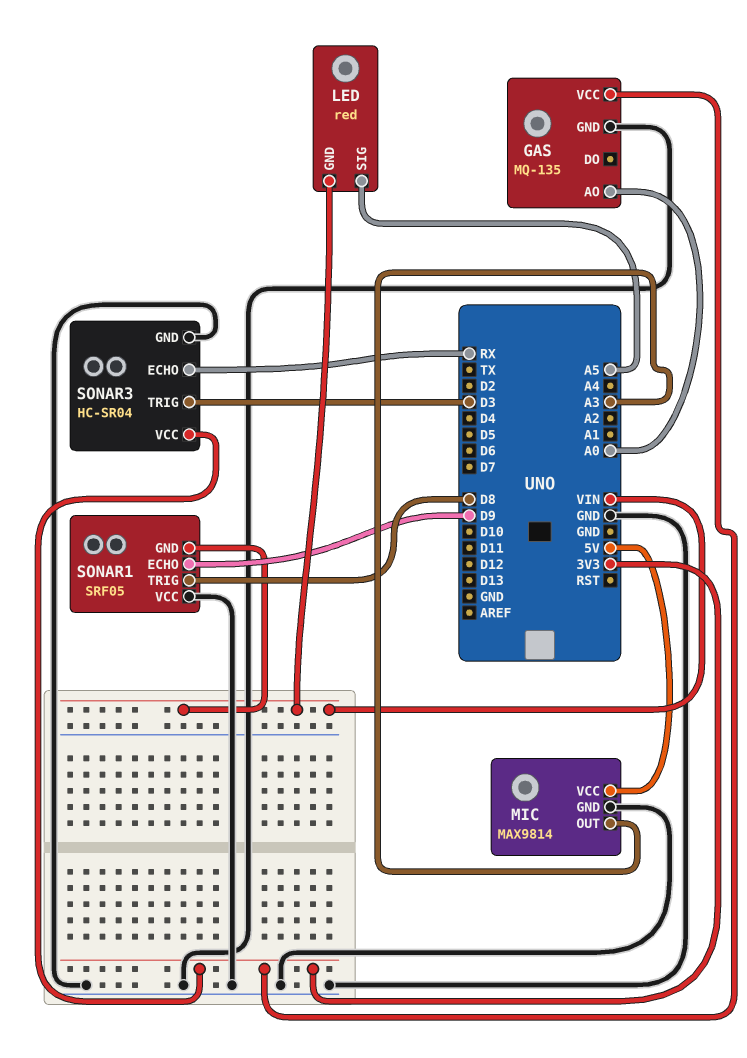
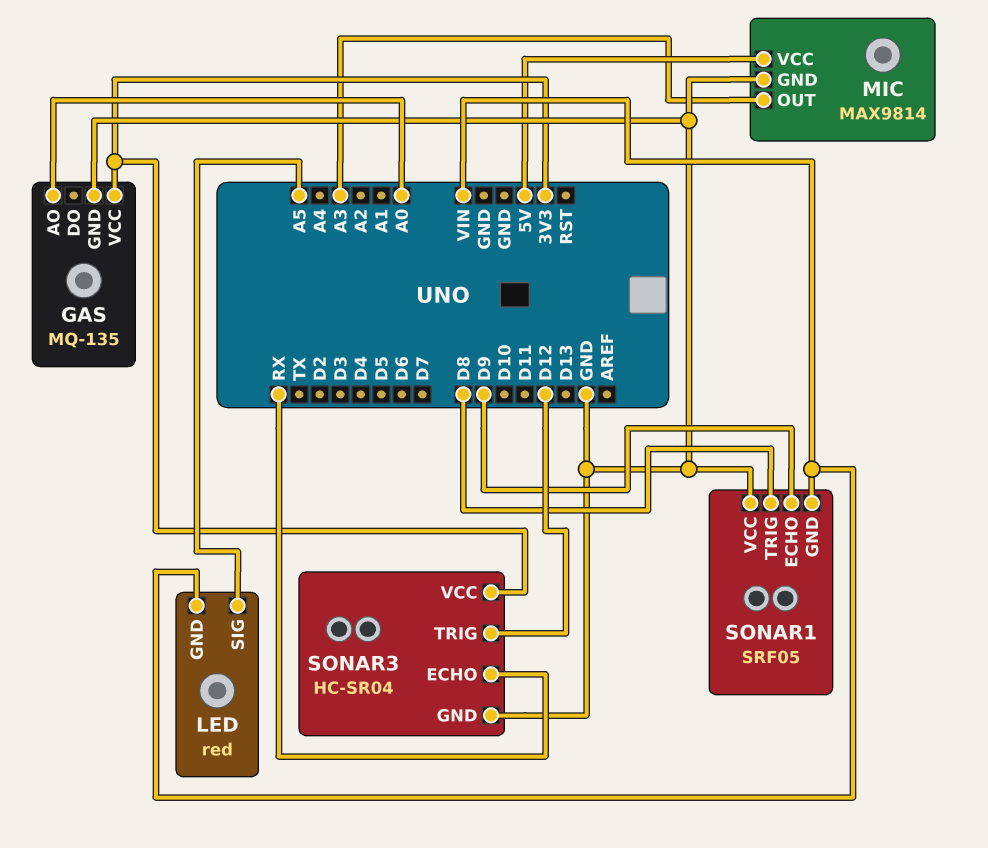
SONAR3 pin TRIG: D3 -> D12

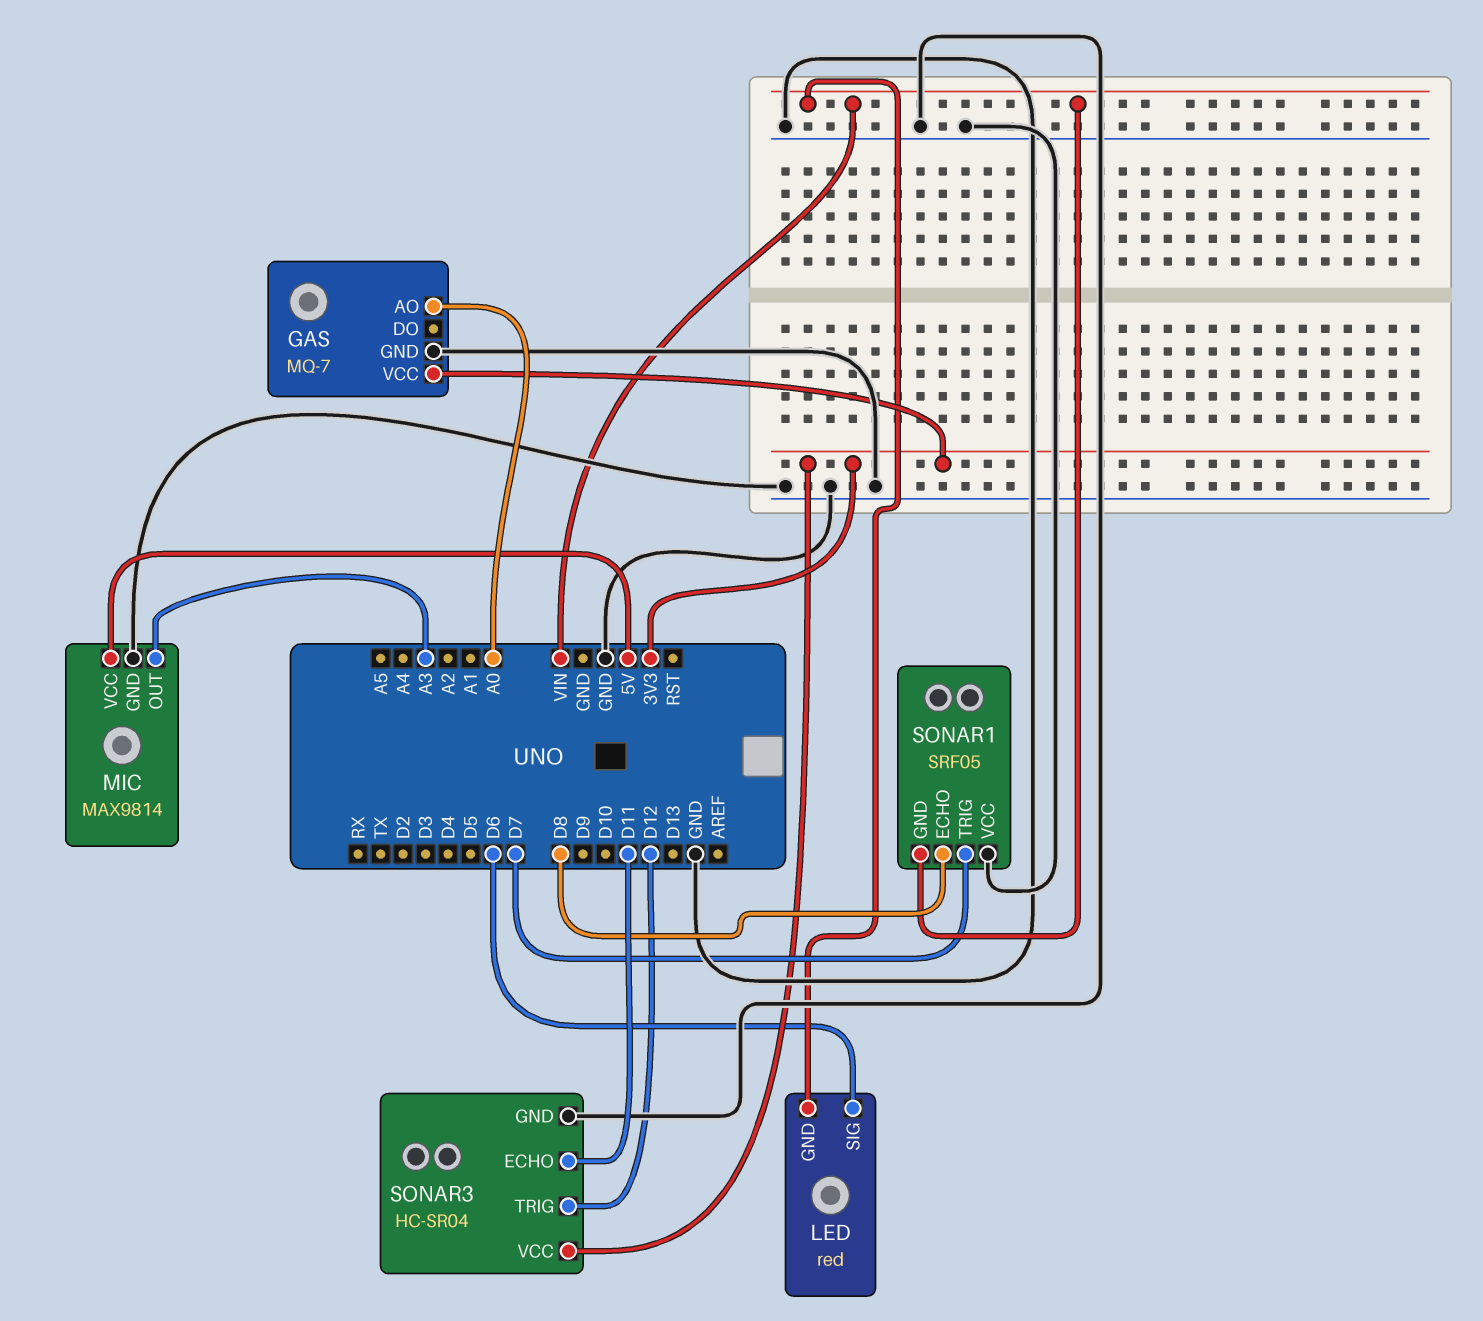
GAS: MQ-135 -> MQ-7
LED pin SIG: A5 -> D6
SONAR1 pin ECHO: D9 -> D8
SONAR1 pin TRIG: D8 -> D7
SONAR3 pin ECHO: RX -> D11

